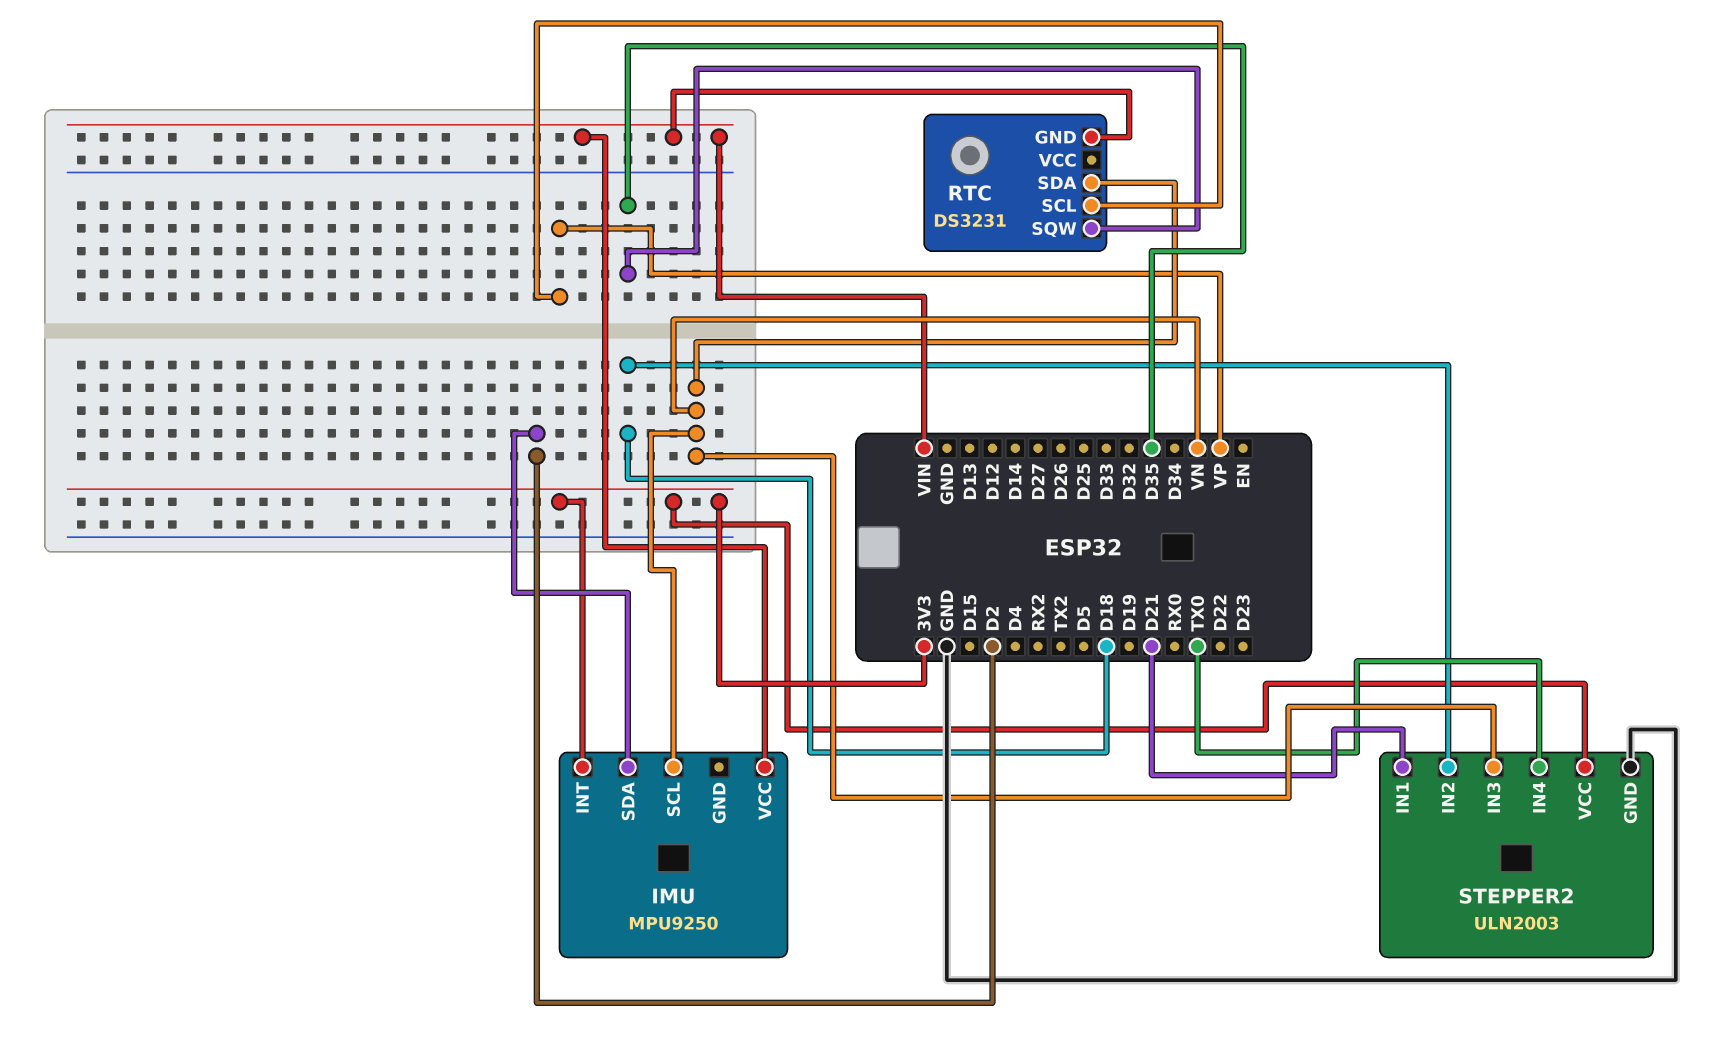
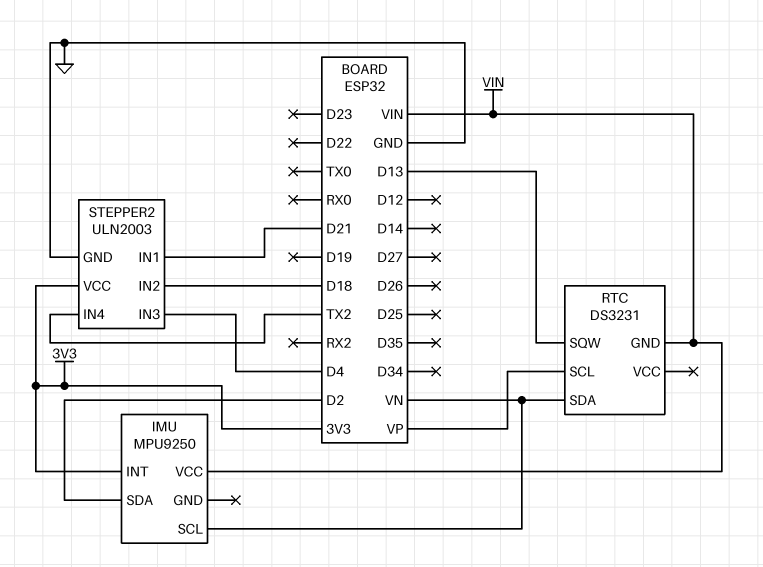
RTC pin SQW: D35 -> D13
STEPPER2 pin IN3: VN -> D4
STEPPER2 pin IN4: TX0 -> TX2

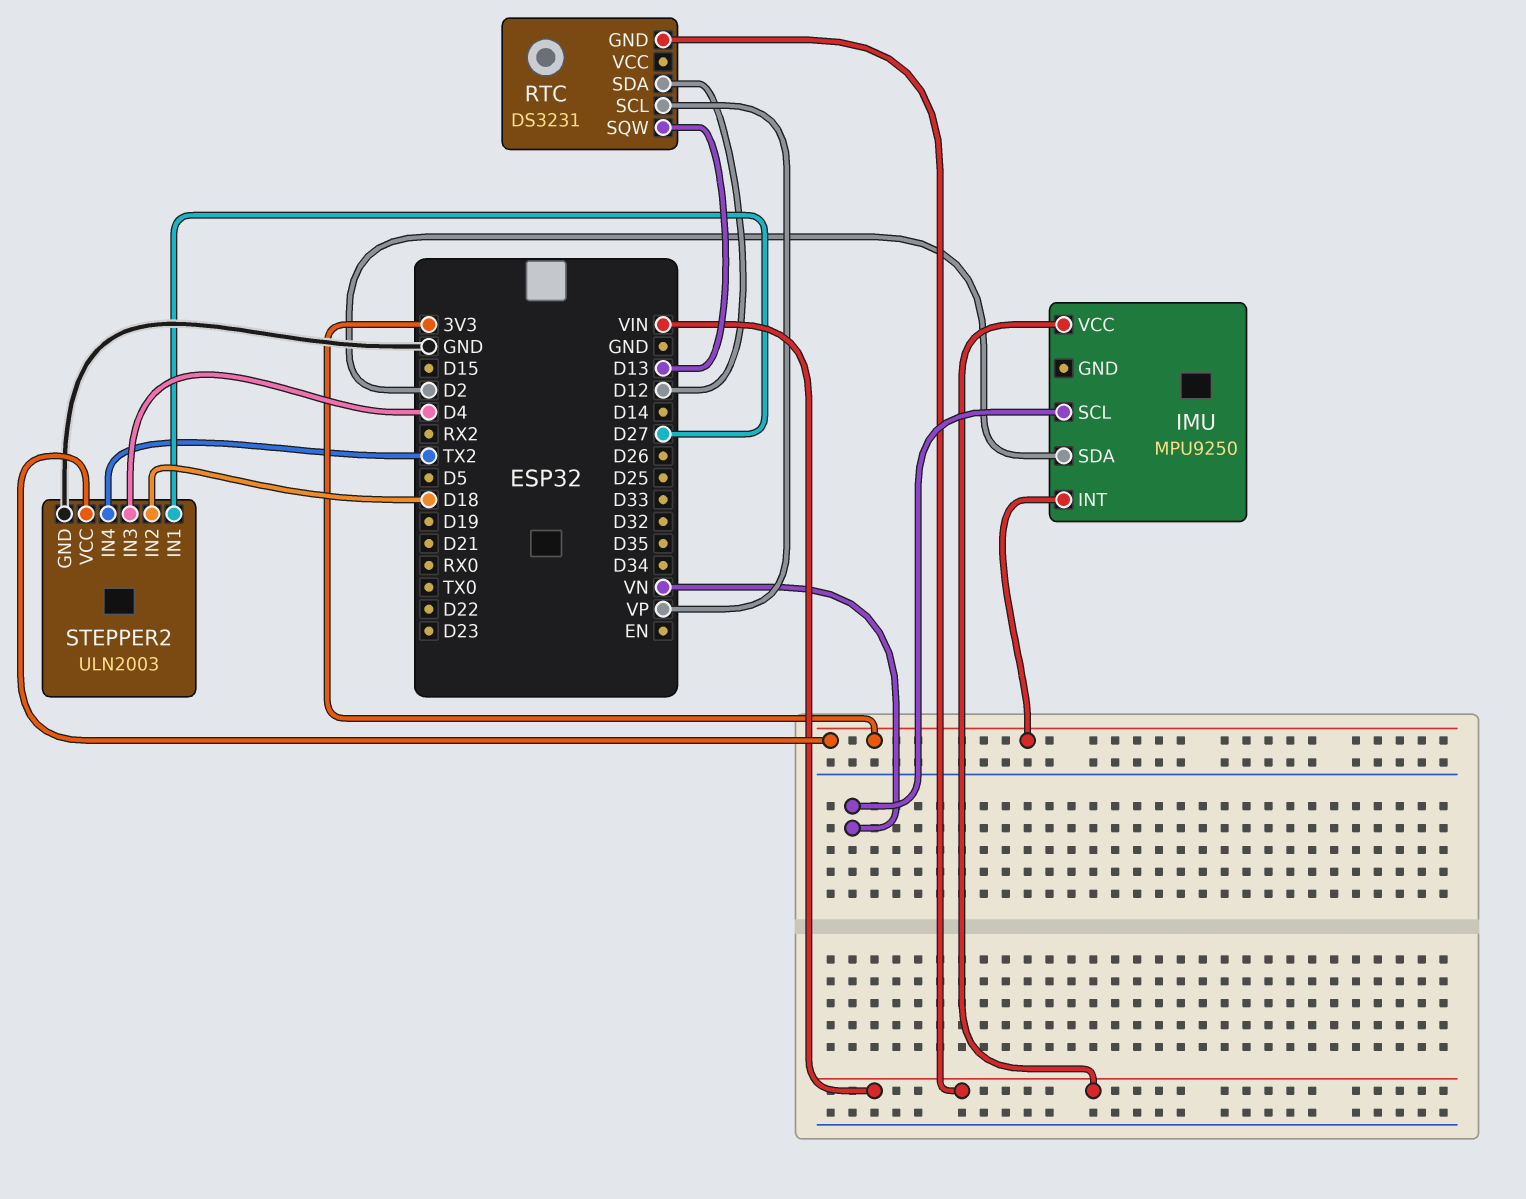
RTC pin SDA: VN -> D12
STEPPER2 pin IN1: D21 -> D27

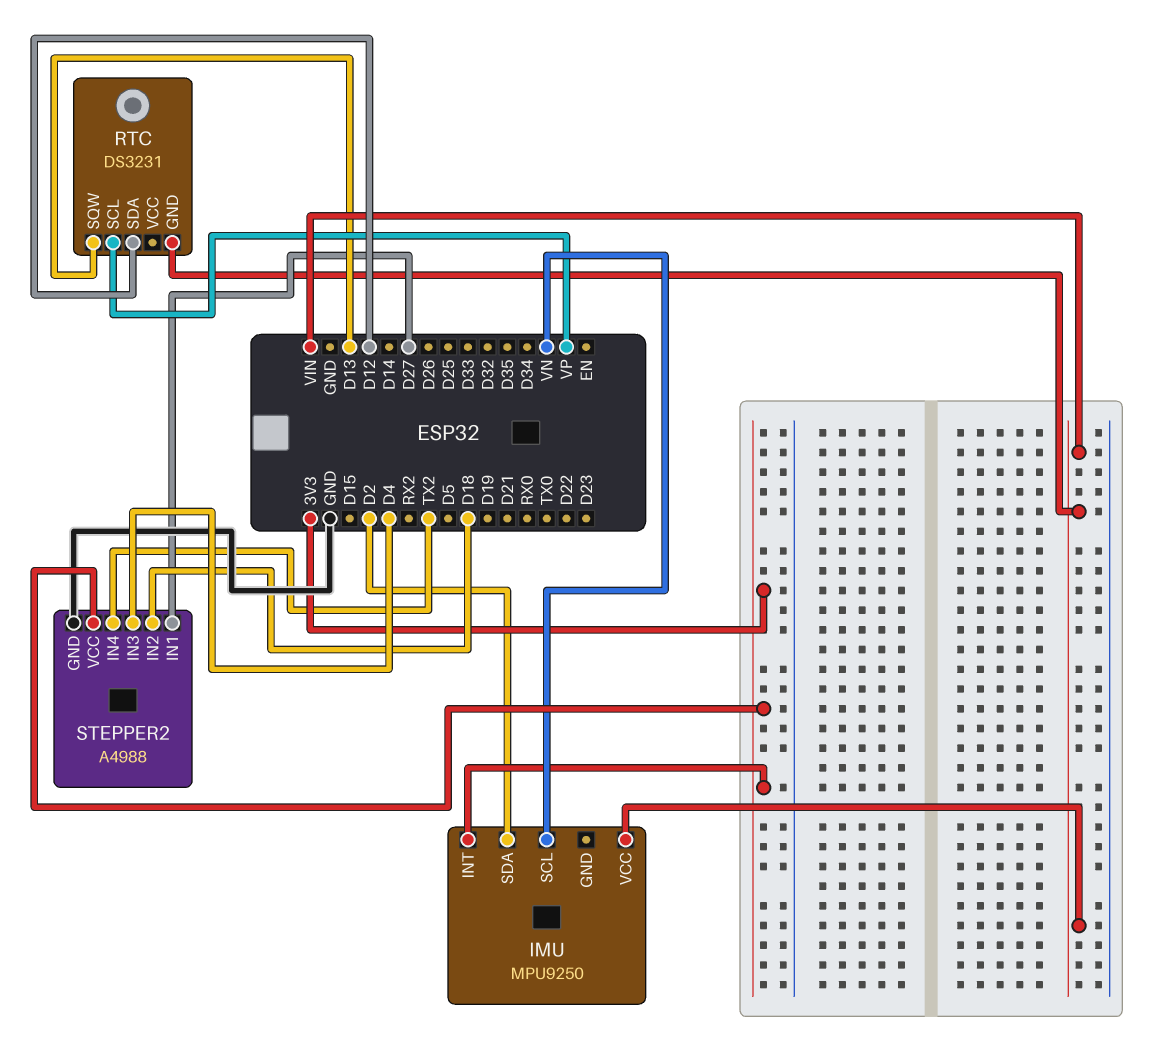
STEPPER2: ULN2003 -> A4988

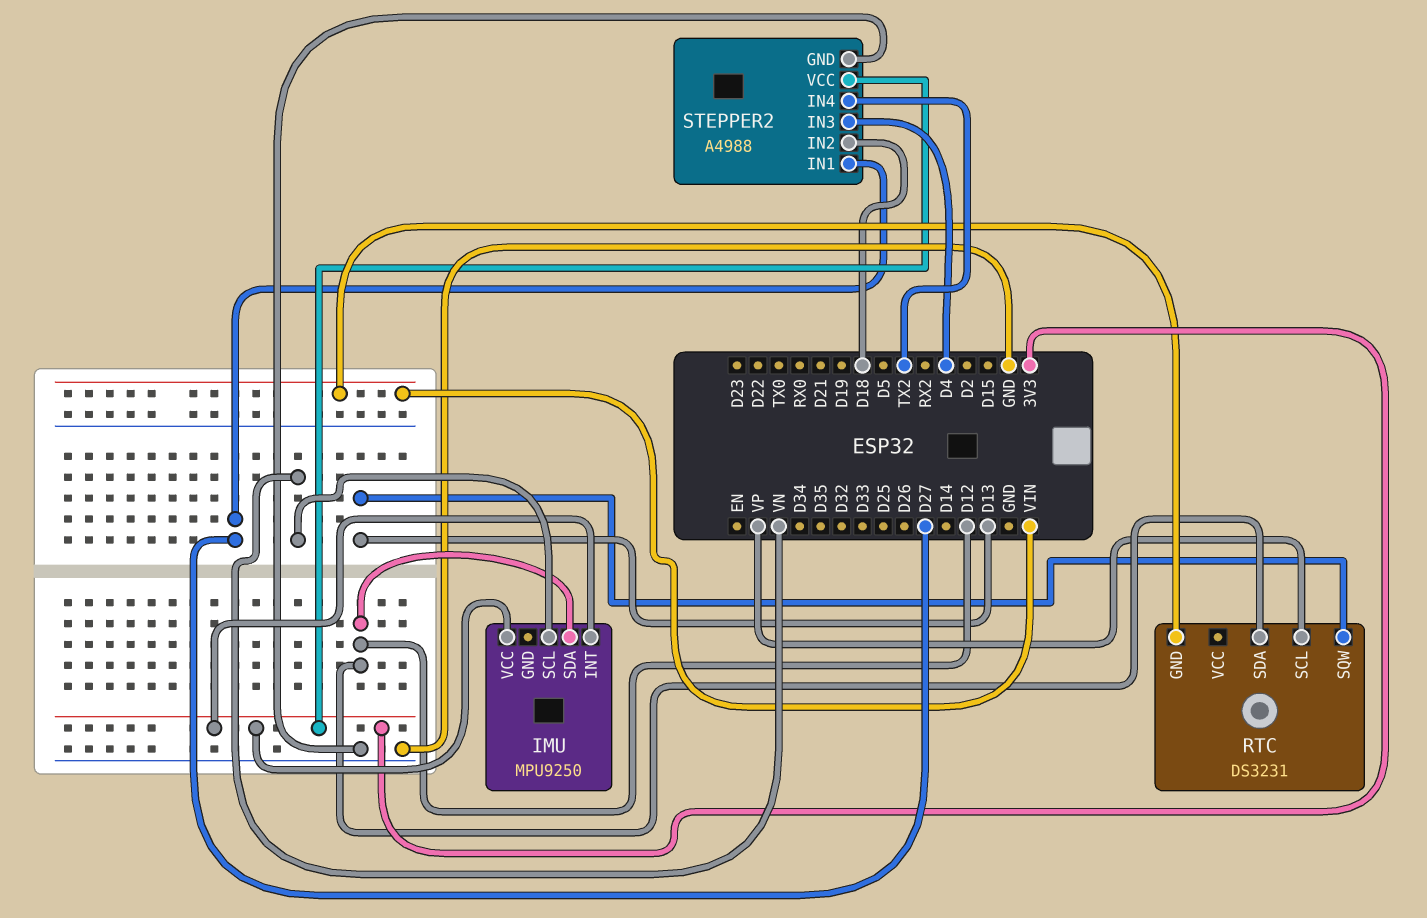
IMU pin SDA: D2 -> D12
IMU pin VCC: VIN -> 3V3

